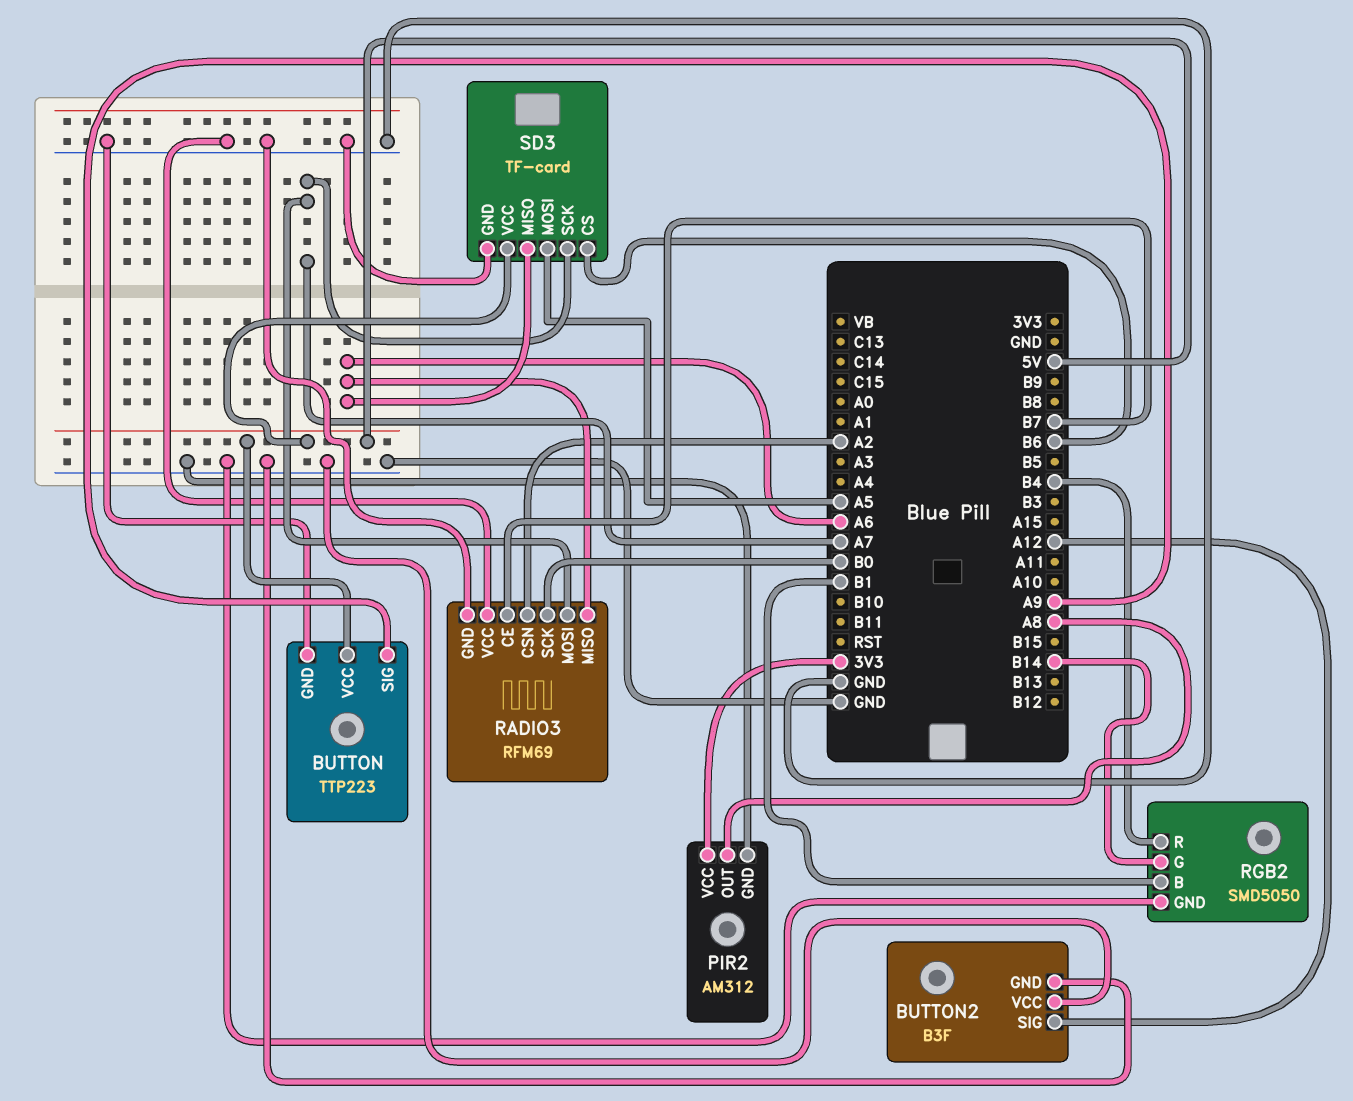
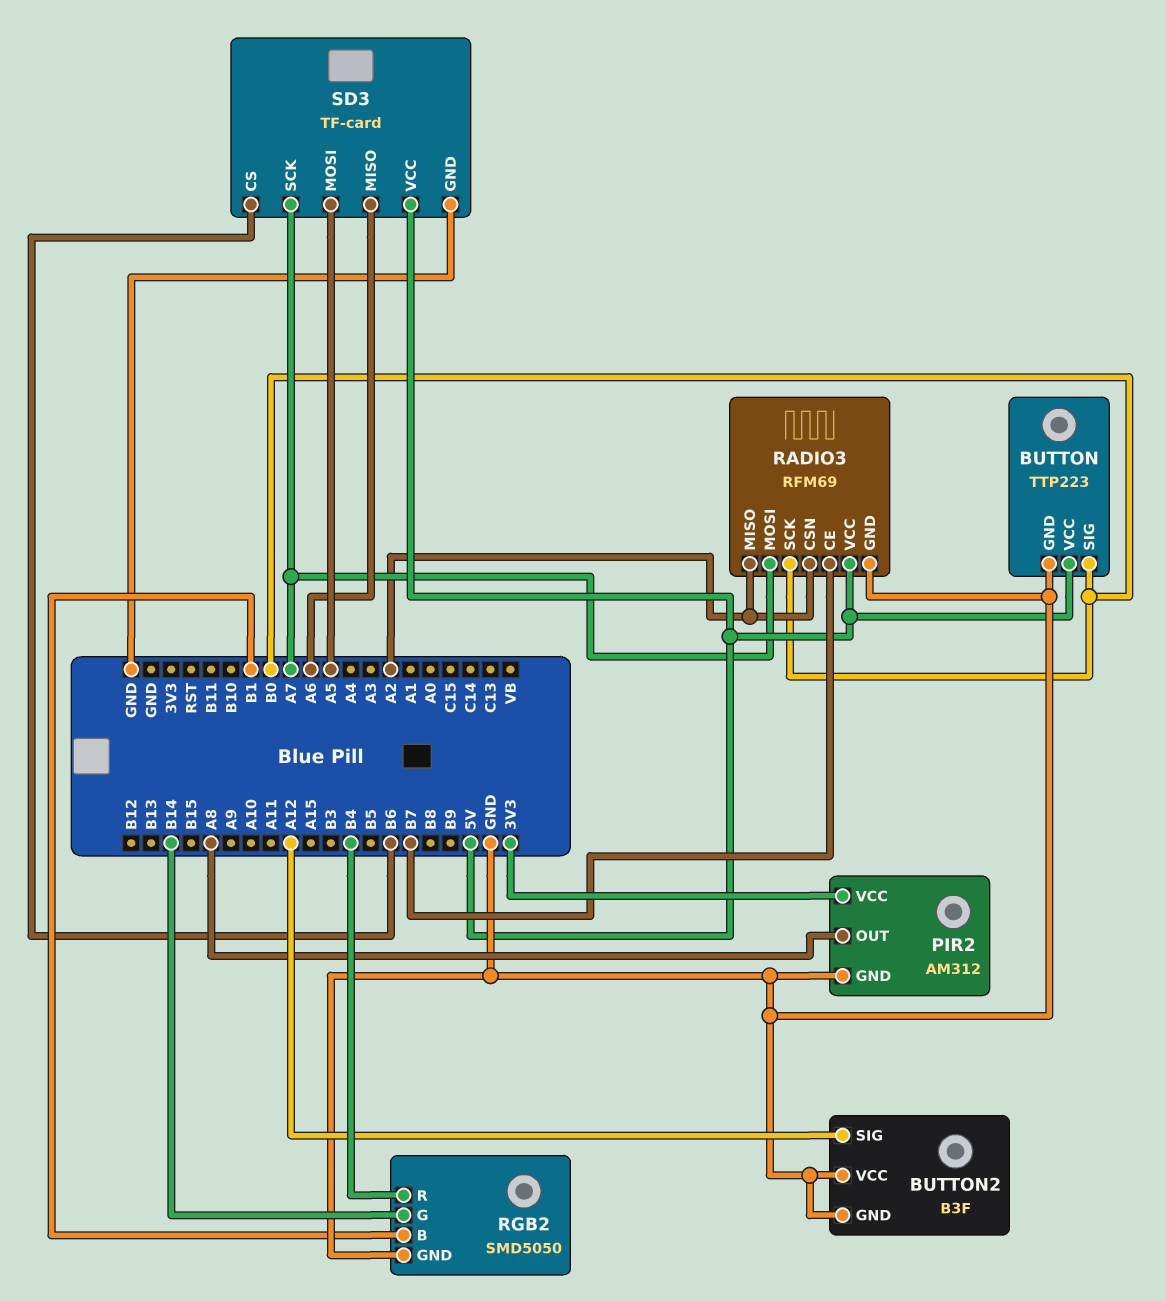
BUTTON pin SIG: A9 -> B0
RADIO3 pin MISO: A6 -> A2
RADIO3 pin VCC: GND -> 5V

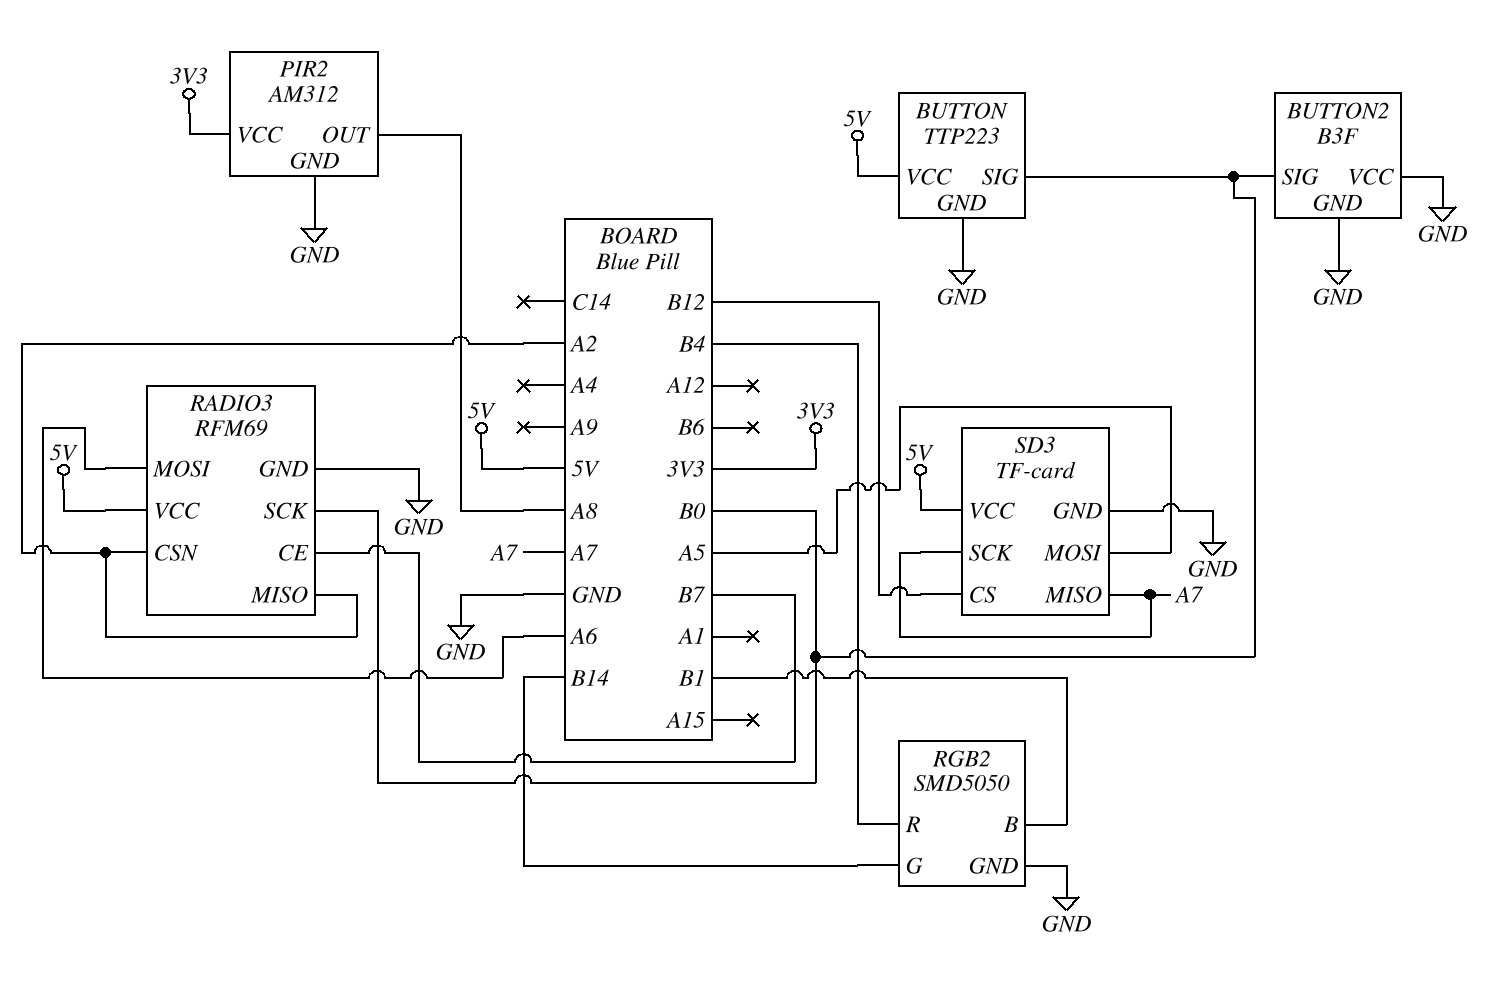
BUTTON2 pin SIG: A12 -> B0
RADIO3 pin MOSI: A7 -> A6
SD3 pin CS: B6 -> B12
SD3 pin MISO: A6 -> A7

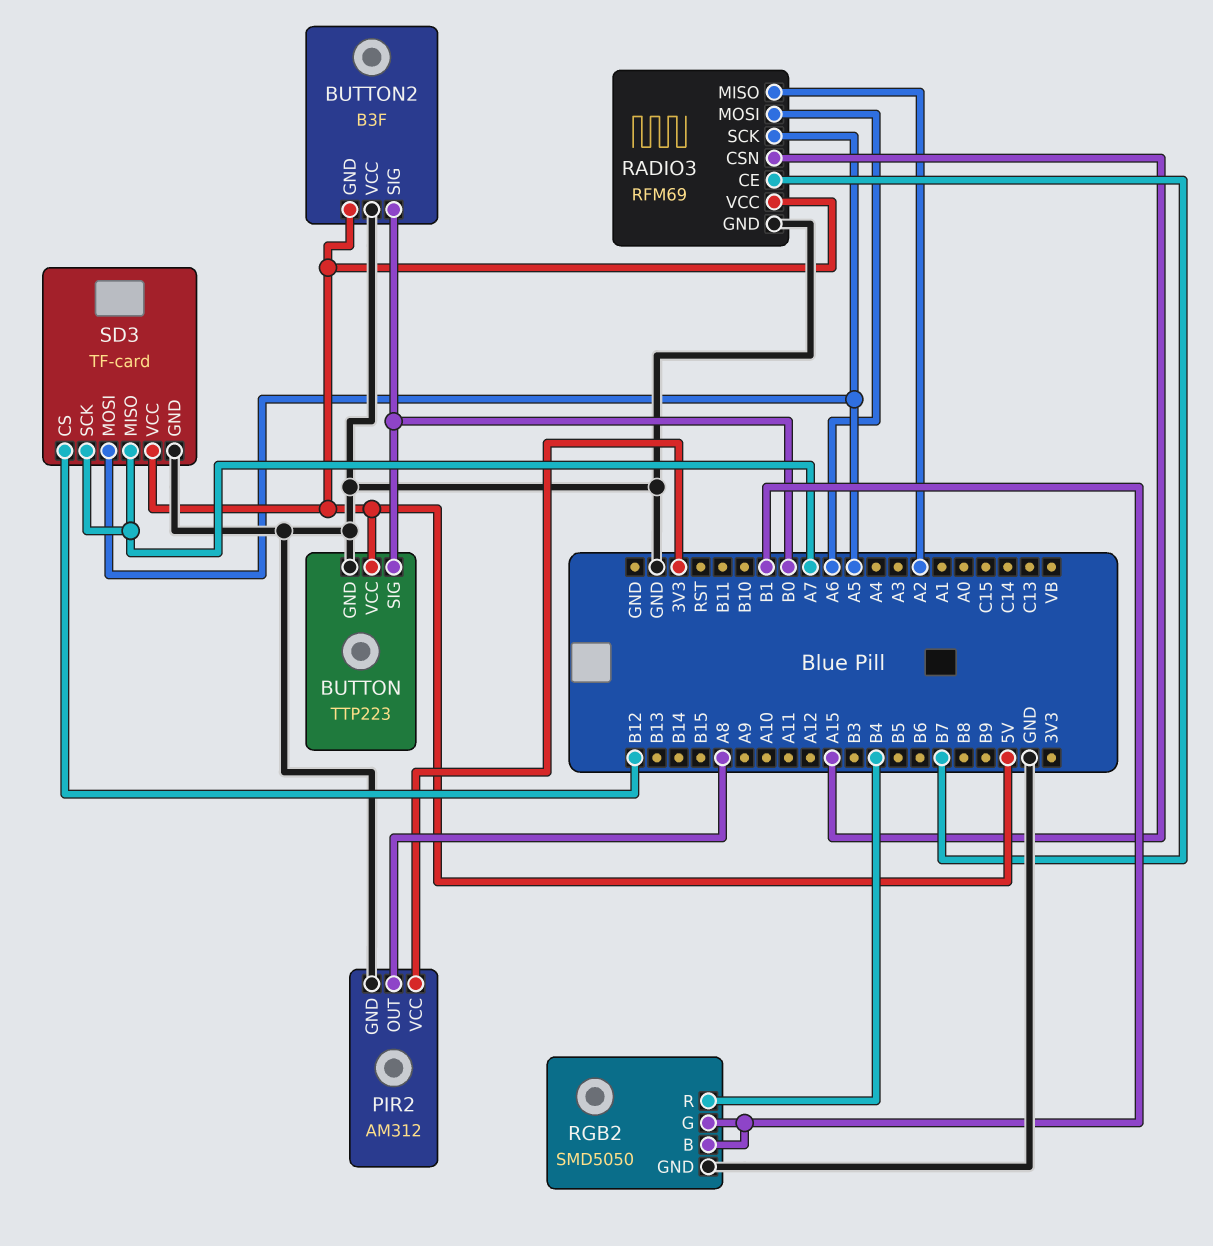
BUTTON2 pin GND: GND -> 5V
RADIO3 pin CSN: A2 -> A15
RADIO3 pin SCK: B0 -> A5
RGB2 pin G: B14 -> B1

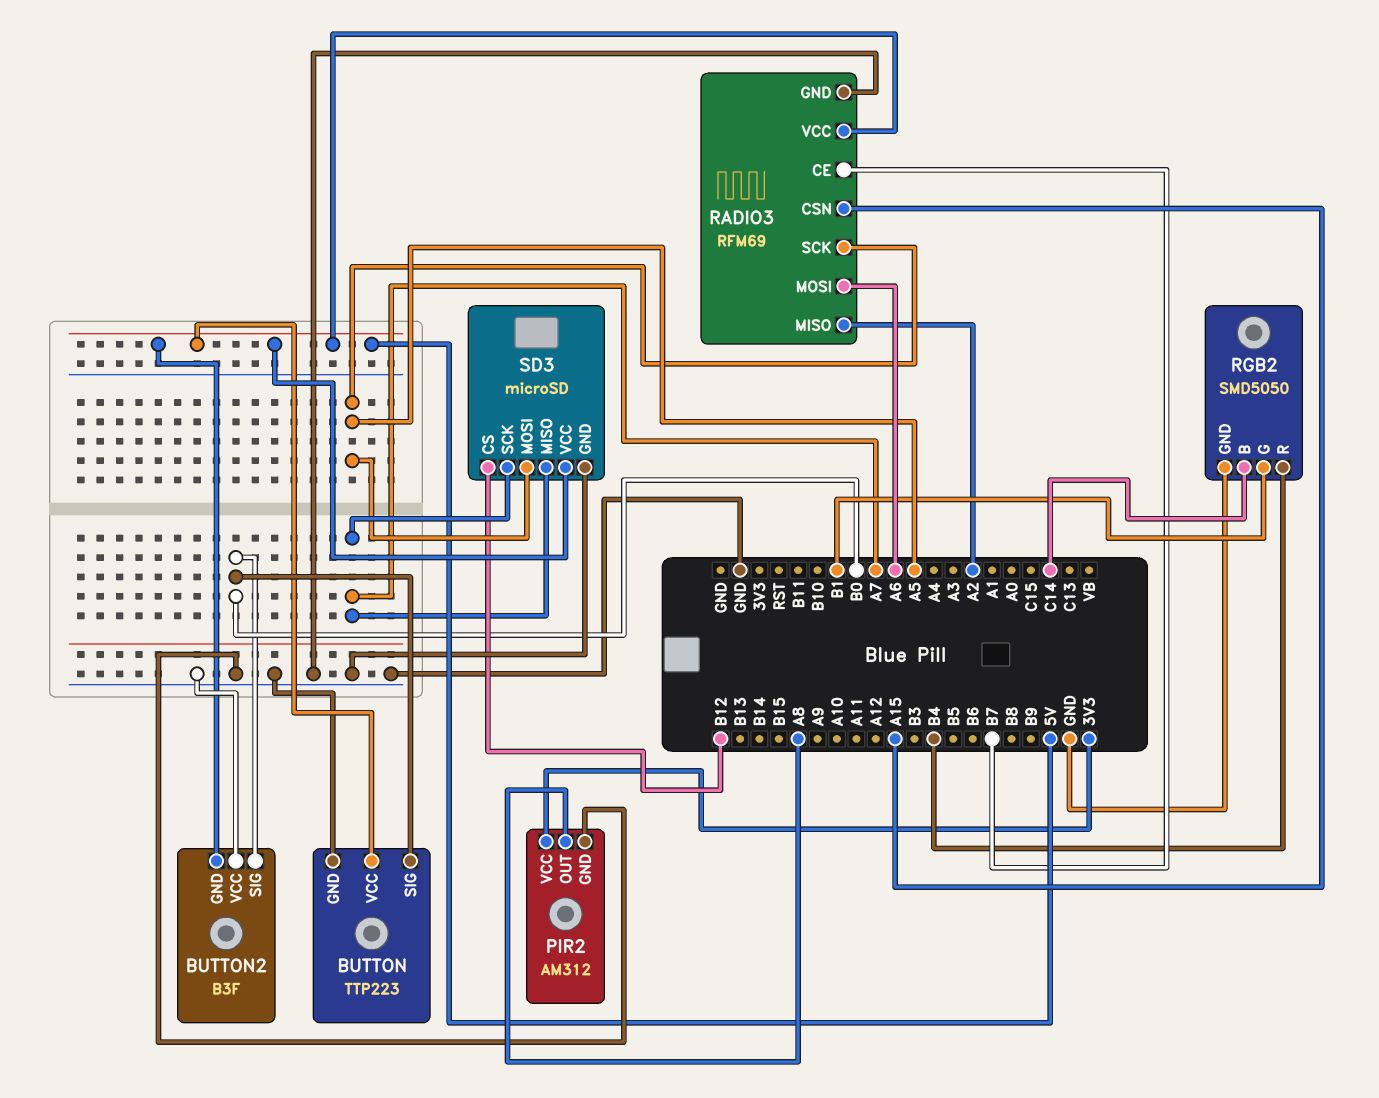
RGB2 pin B: B1 -> C14
SD3: TF-card -> microSD

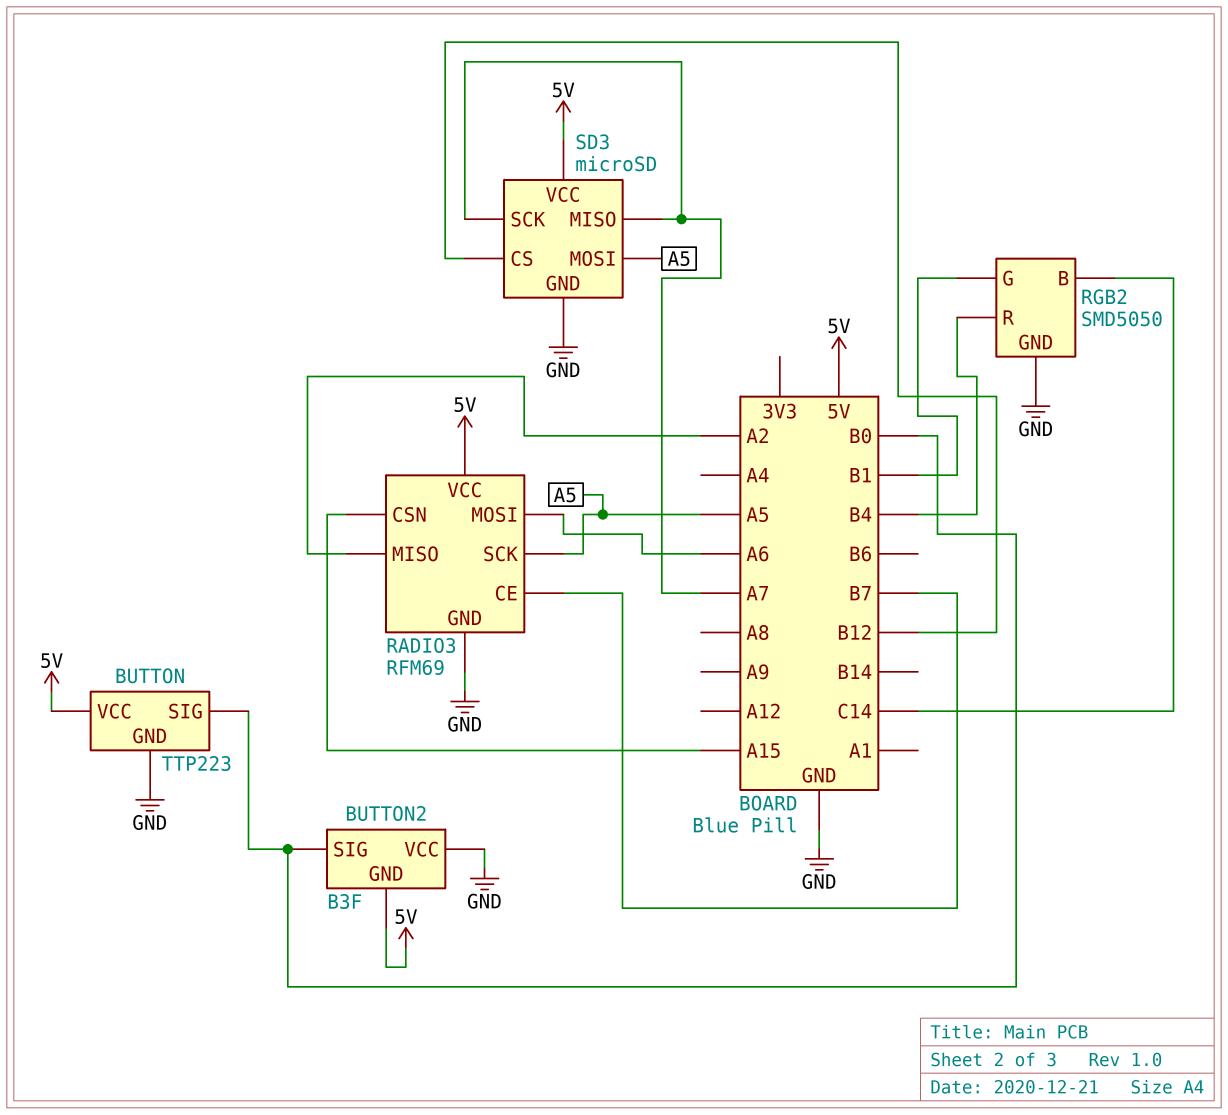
PIR2: AM312 -> none
PIR2 pin GND: GND -> none
PIR2 pin OUT: A8 -> none
PIR2 pin VCC: 3V3 -> none

